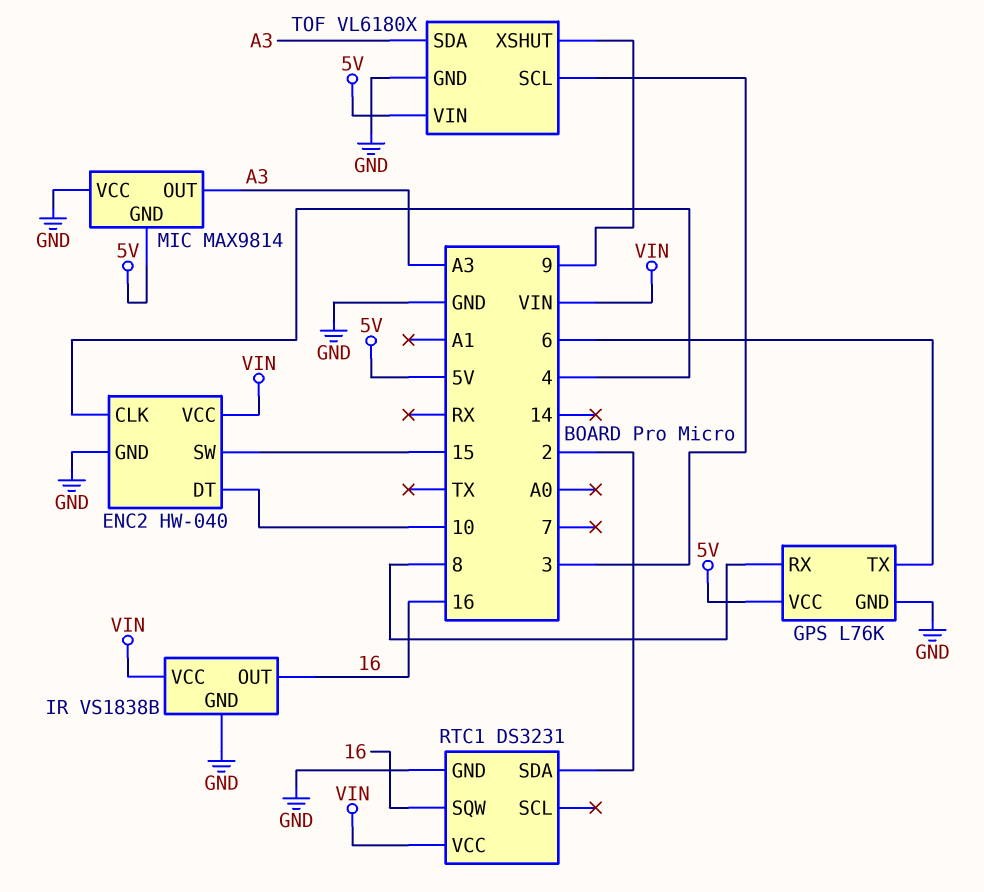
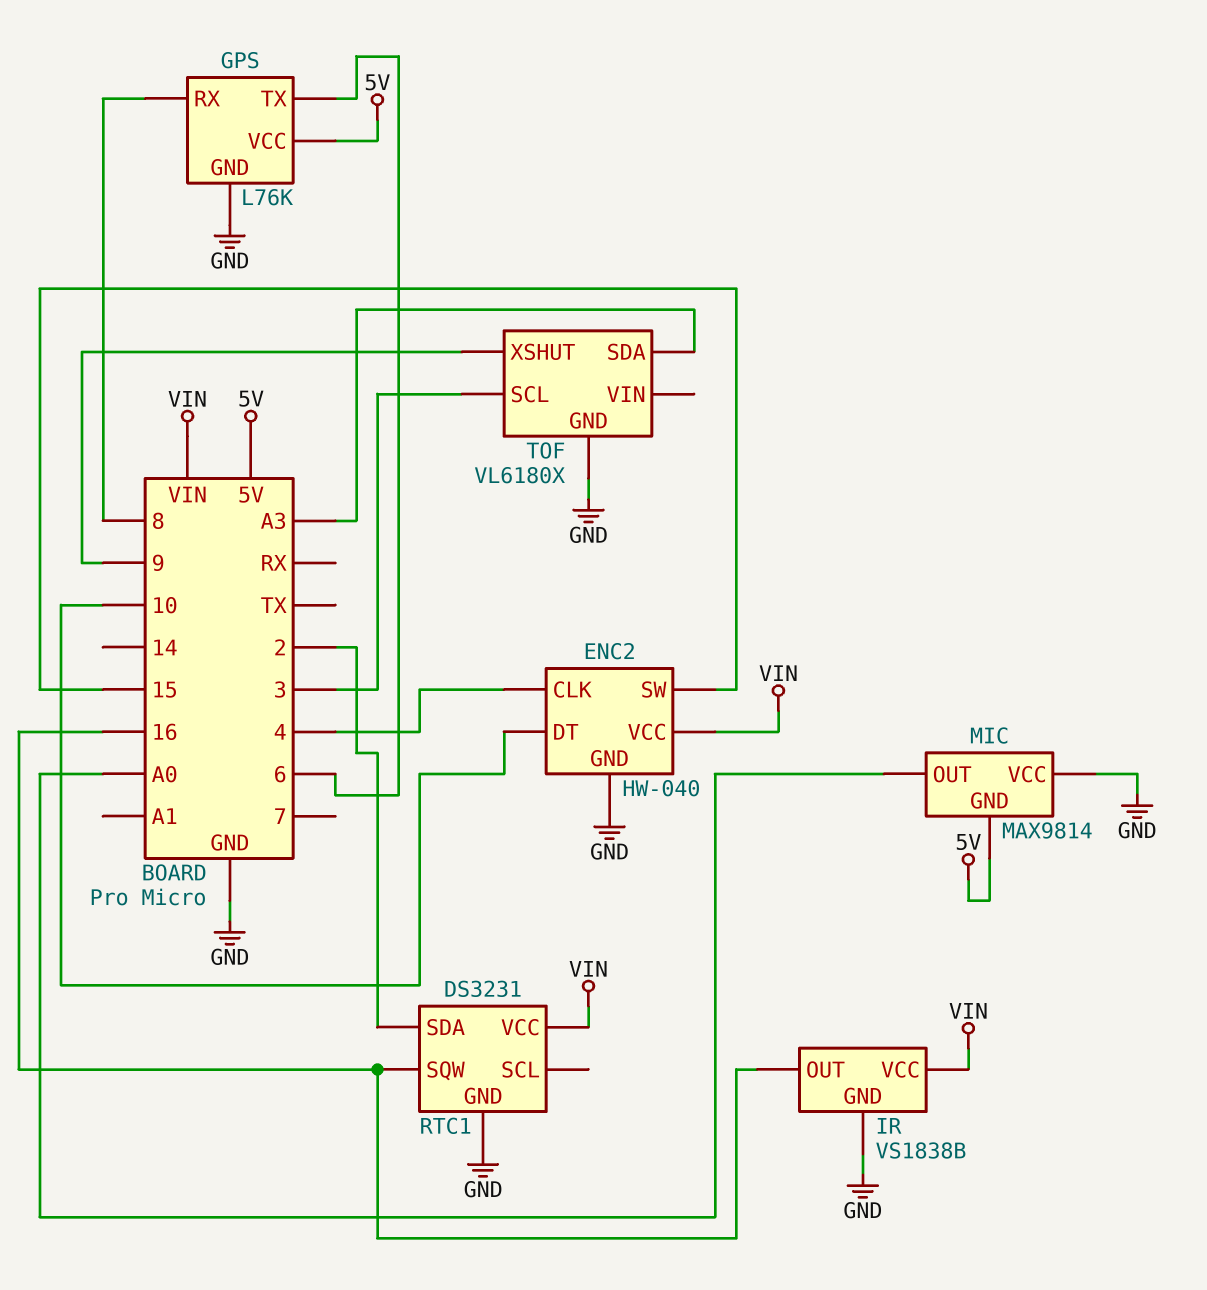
MIC pin OUT: A3 -> A0
TOF pin VIN: 5V -> none

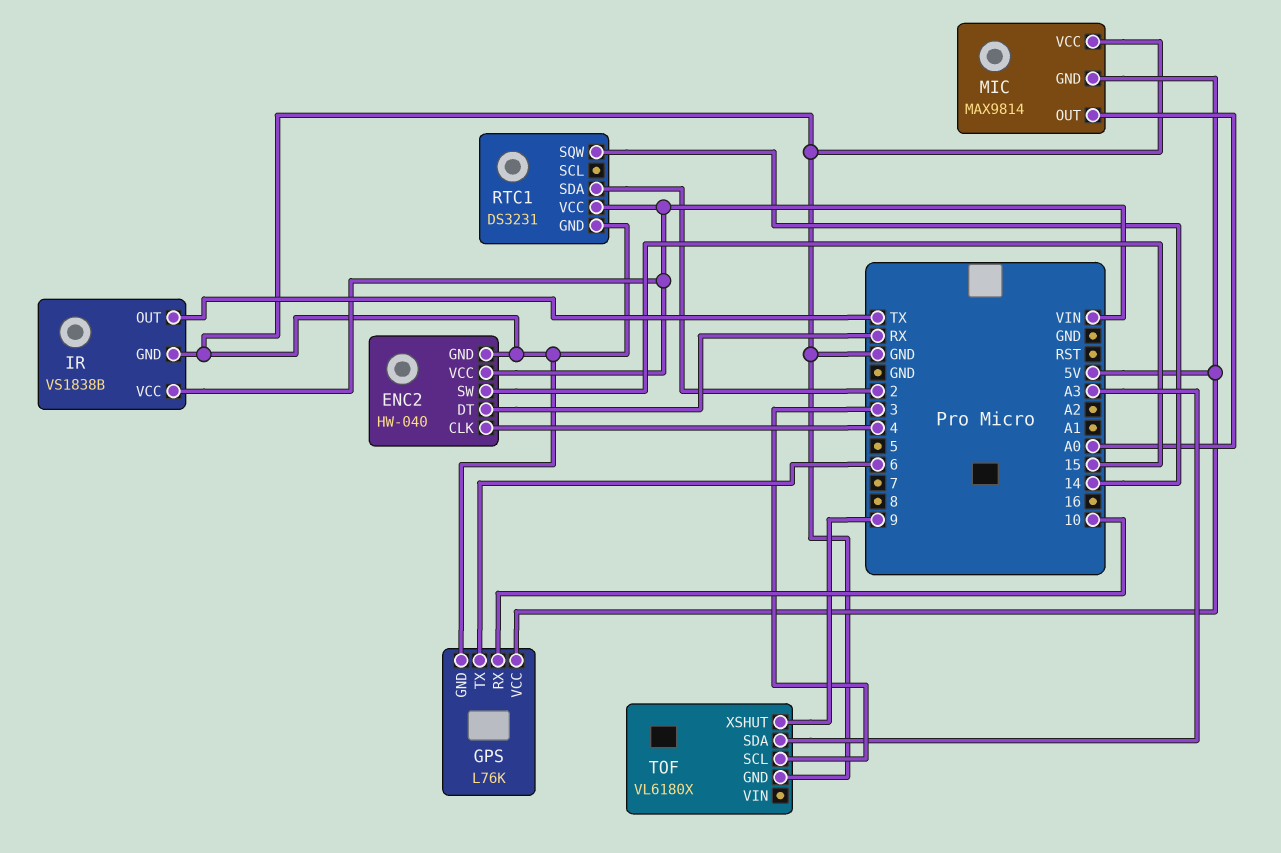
ENC2 pin DT: 10 -> RX
GPS pin RX: 8 -> 10
IR pin OUT: 16 -> TX
RTC1 pin SQW: 16 -> 14

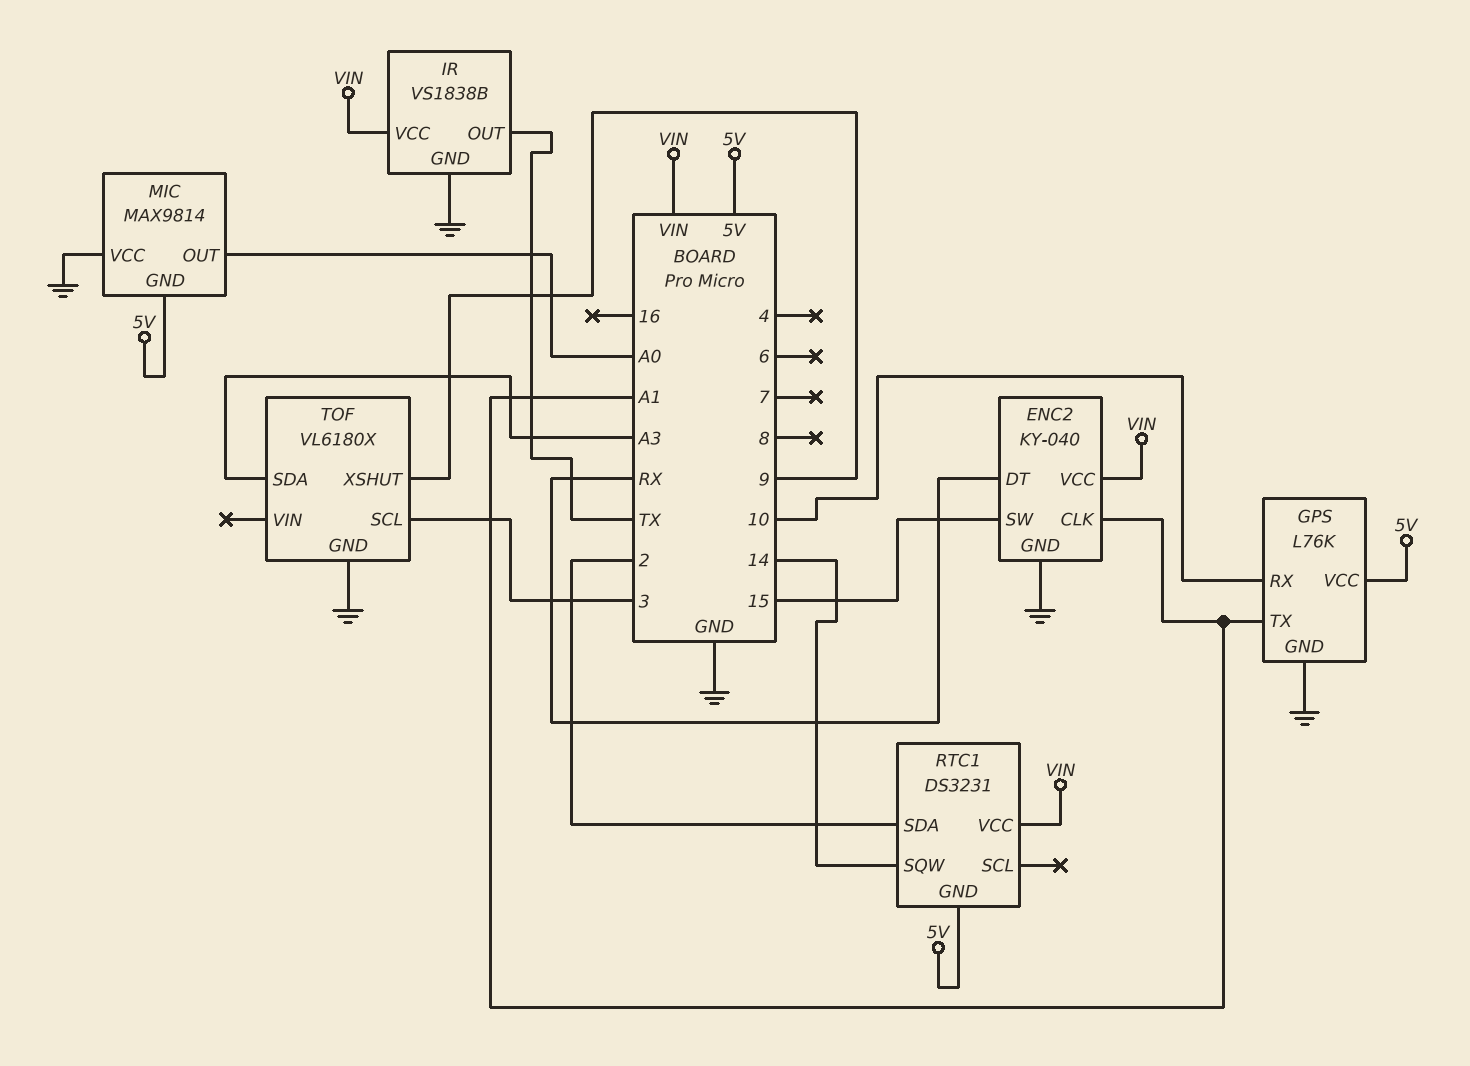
ENC2: HW-040 -> KY-040
ENC2 pin CLK: 4 -> A1
GPS pin TX: 6 -> A1
RTC1 pin GND: GND -> 5V

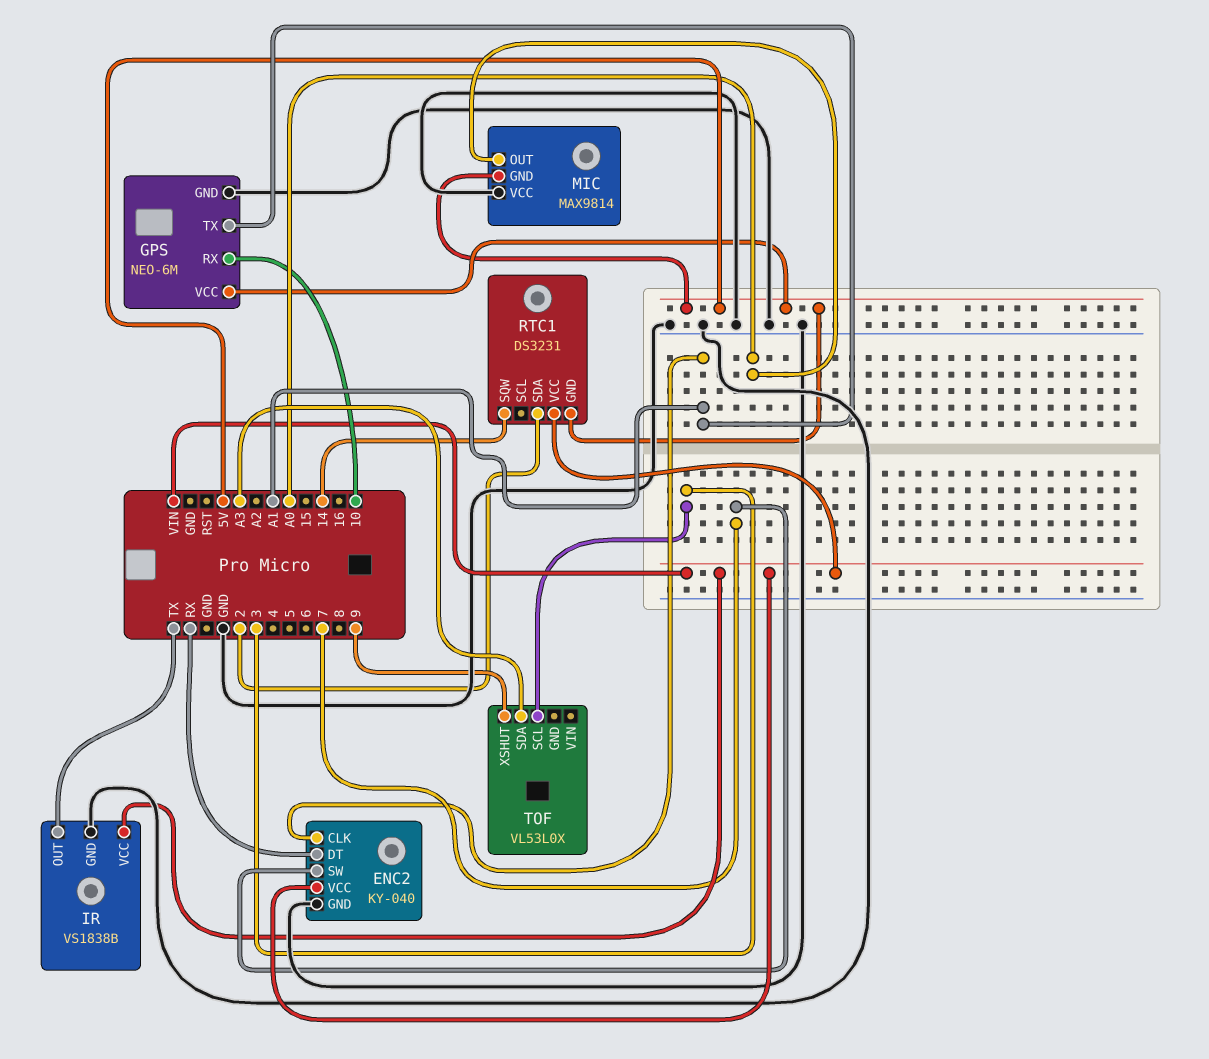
ENC2 pin SW: 15 -> 7
GPS: L76K -> NEO-6M
TOF: VL6180X -> VL53L0X
TOF pin GND: GND -> none

